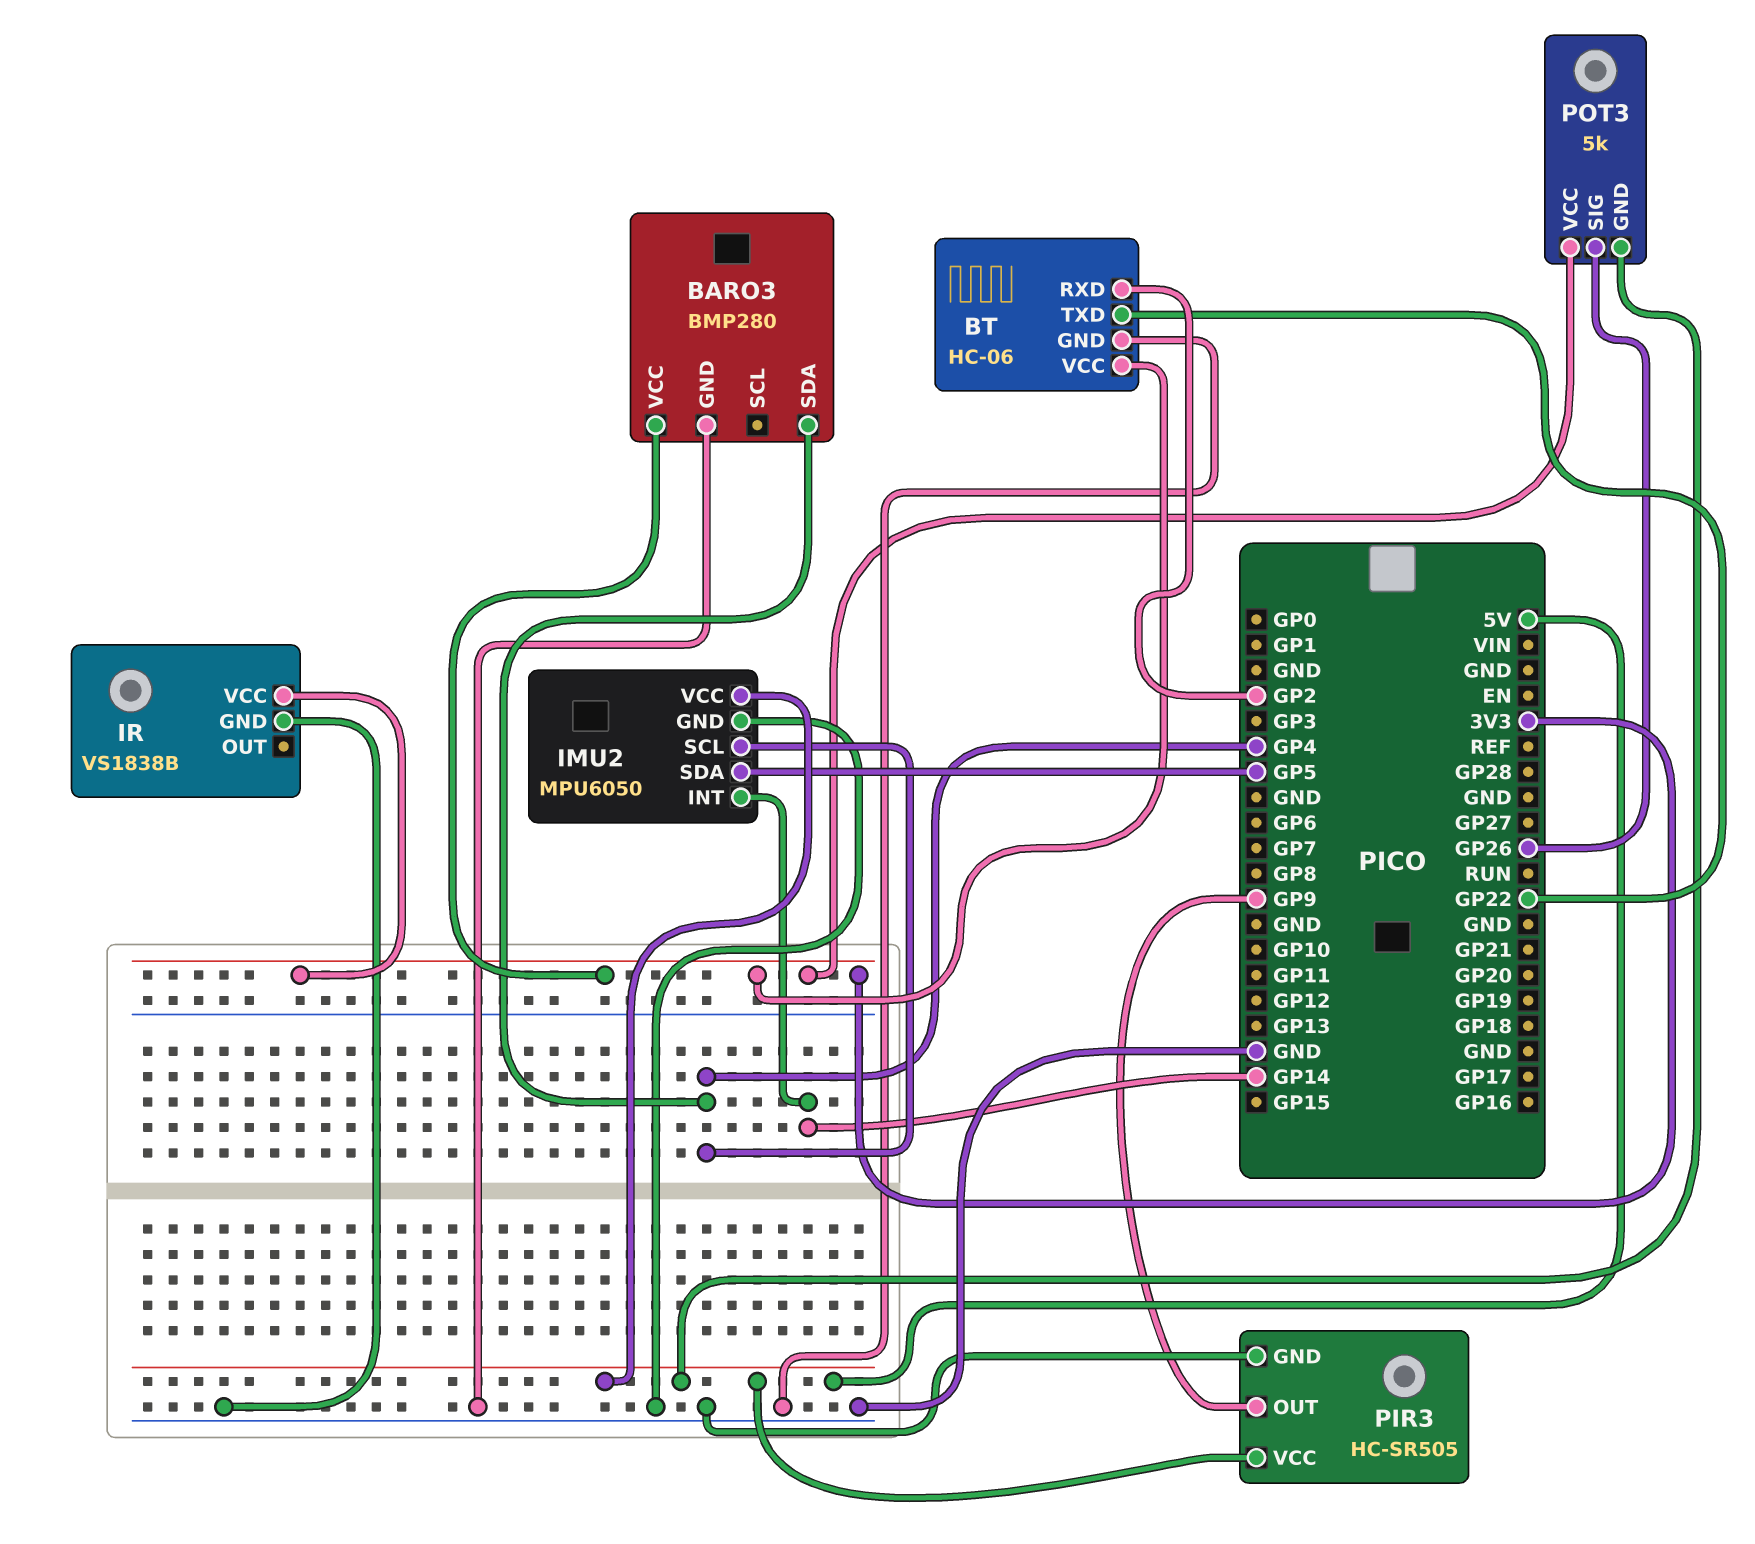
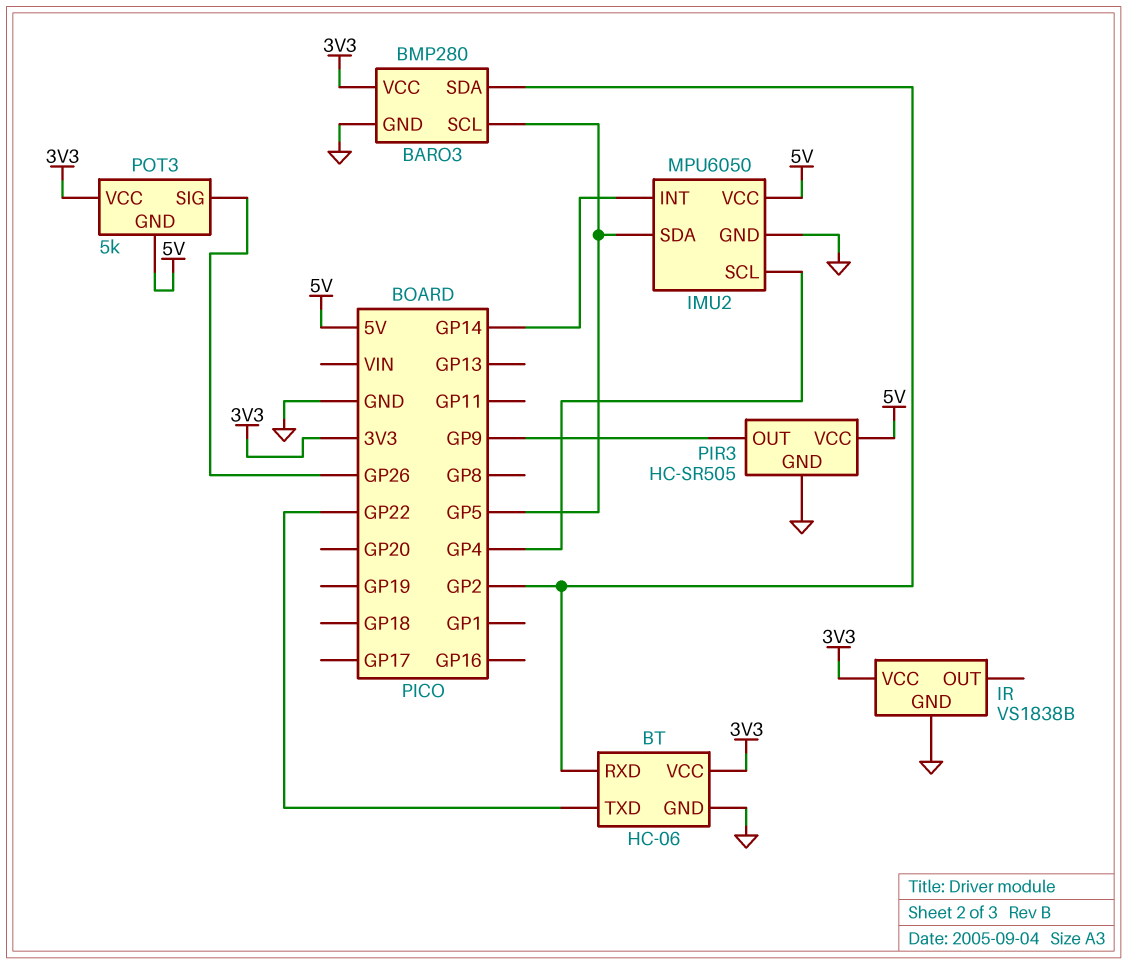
BARO3 pin SCL: none -> GP5
BARO3 pin SDA: GP4 -> GP2

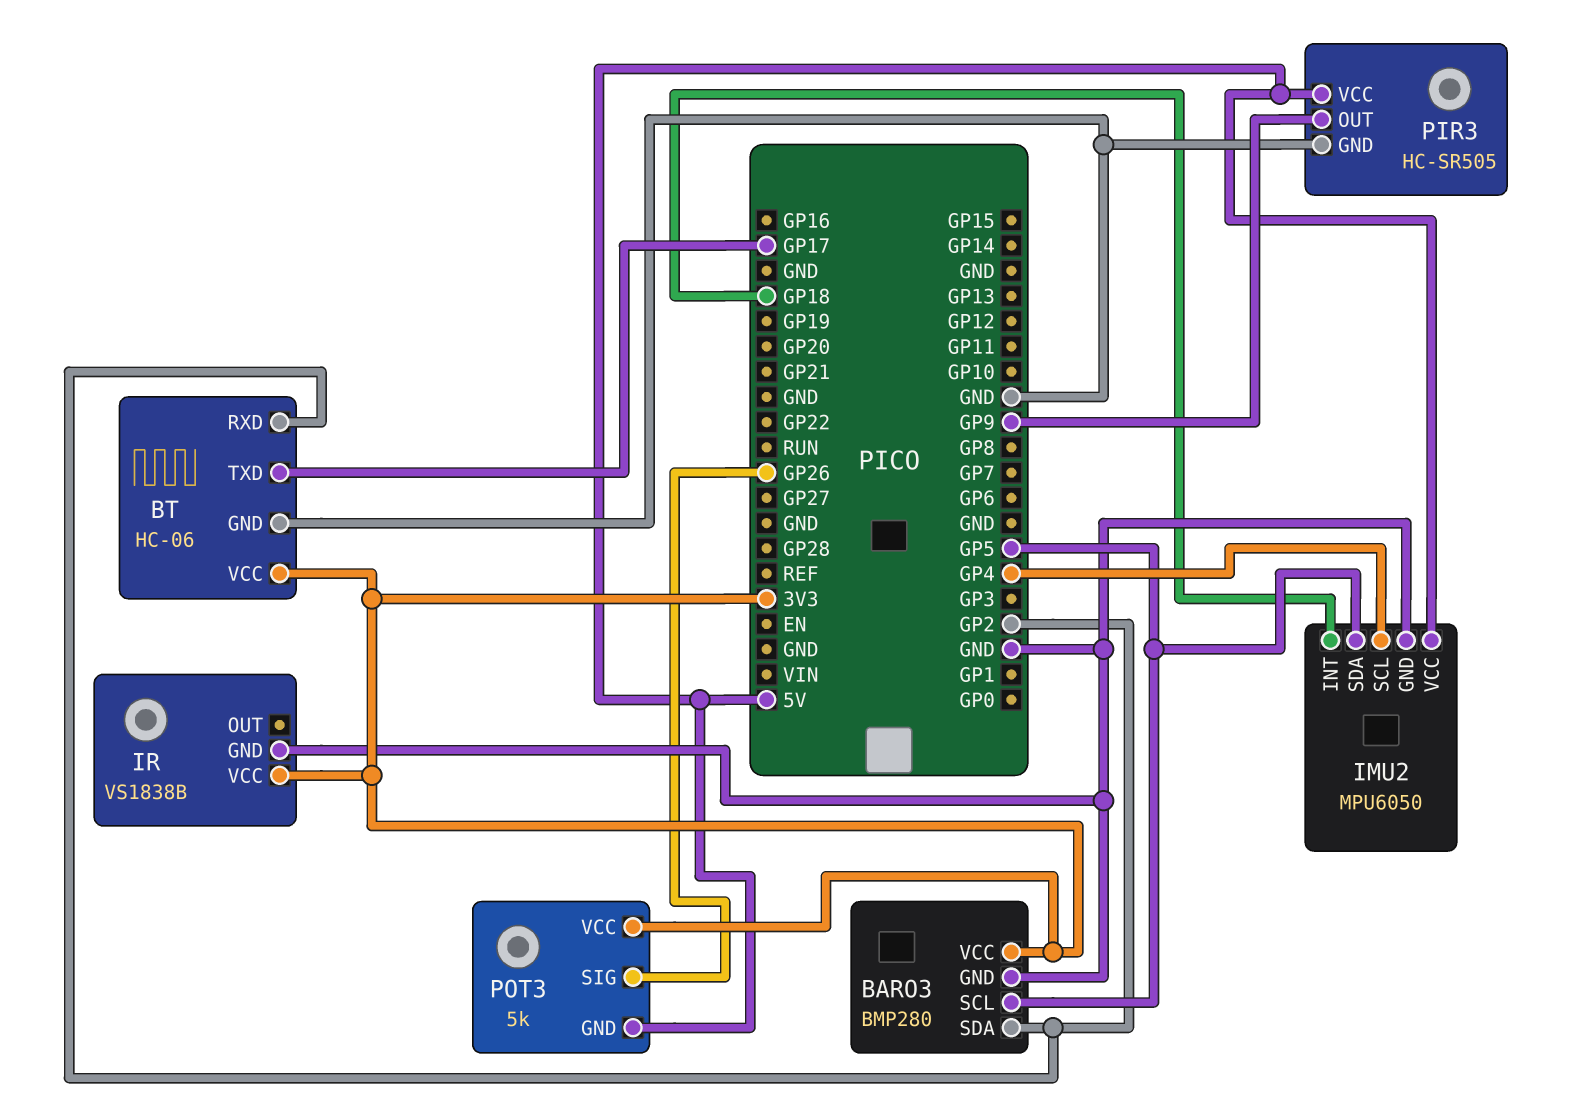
BT pin TXD: GP22 -> GP17
IMU2 pin INT: GP14 -> GP18

